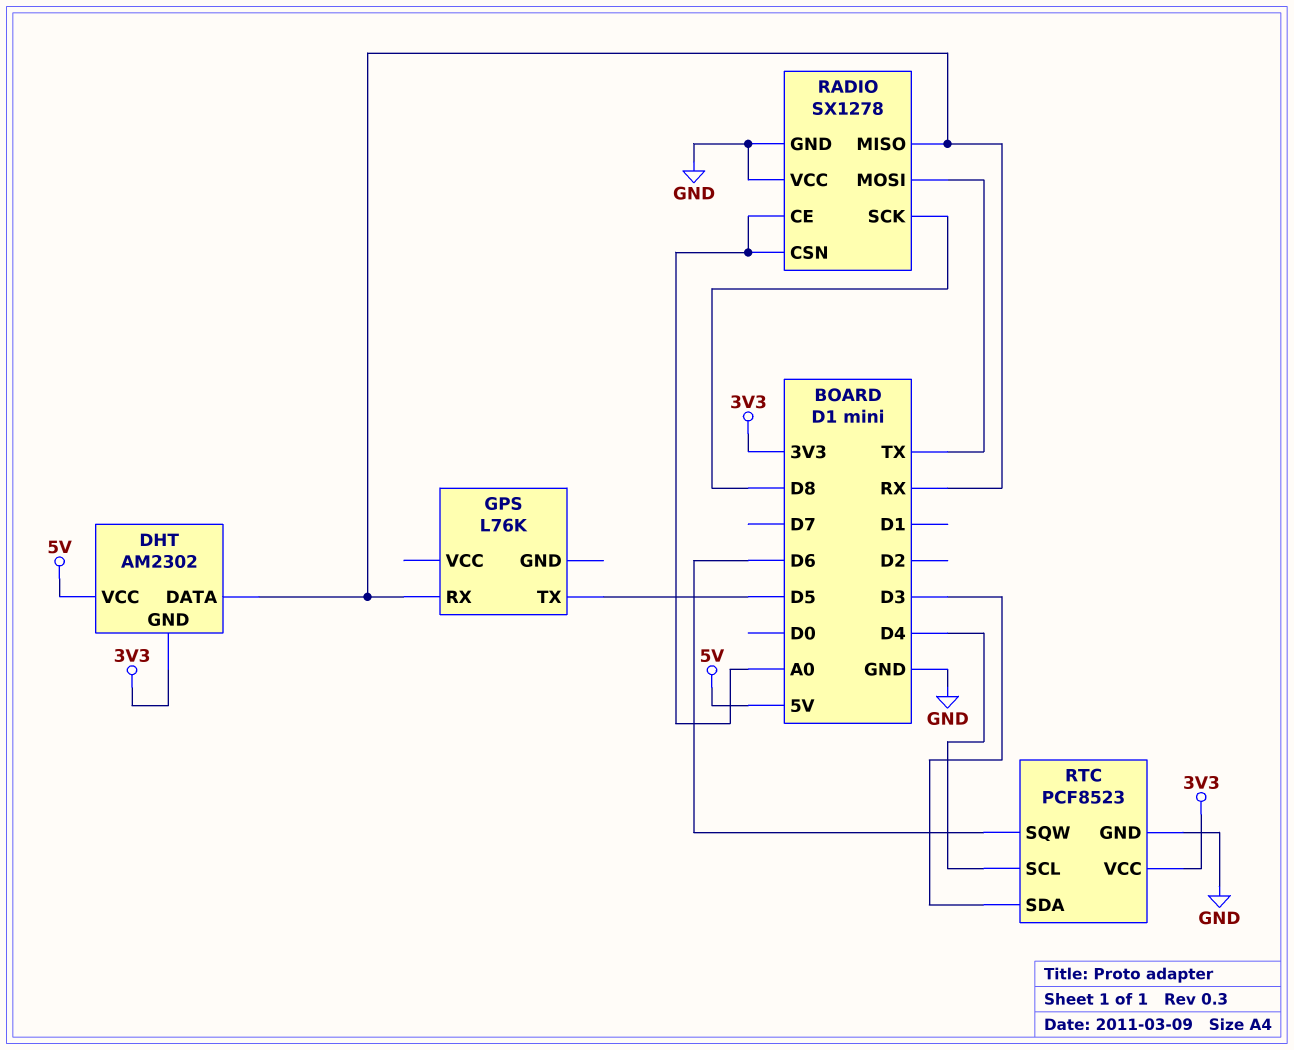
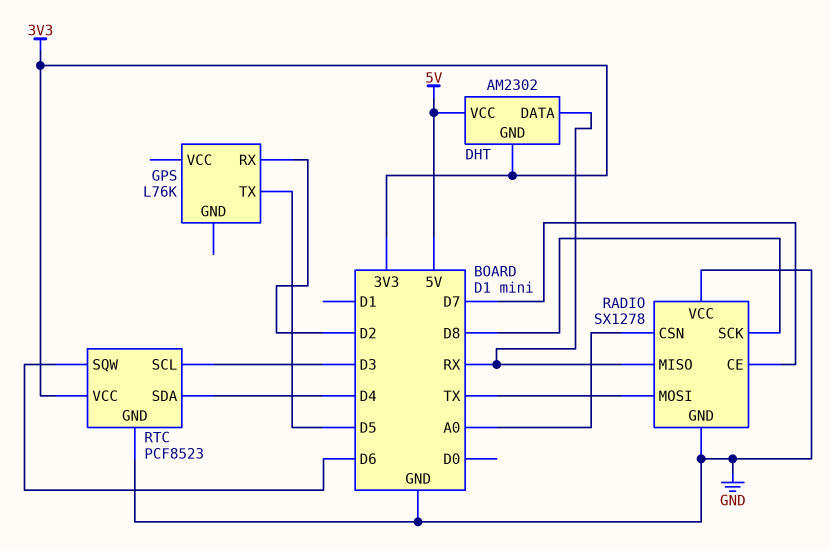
GPS pin RX: RX -> D2
RADIO pin CE: A0 -> D7
RTC pin SCL: D4 -> D3
RTC pin SDA: D3 -> D4

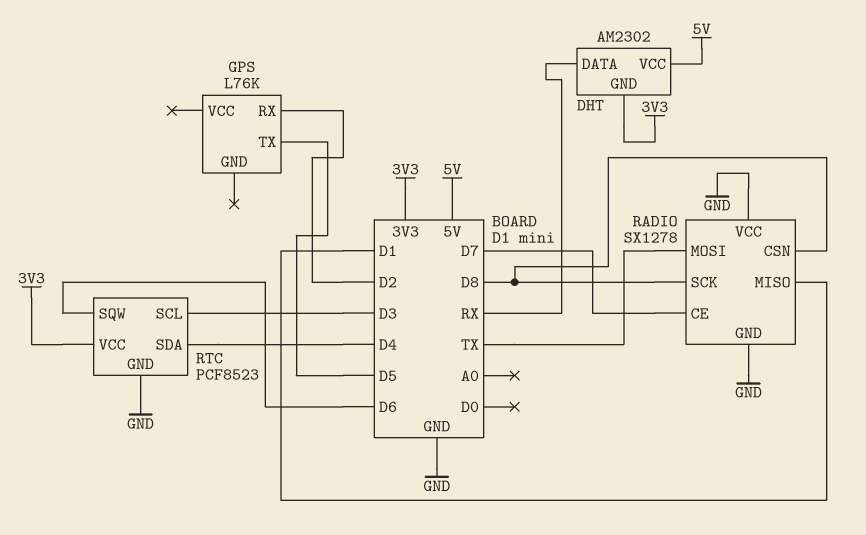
RADIO pin CSN: A0 -> D8
RADIO pin MISO: RX -> D1

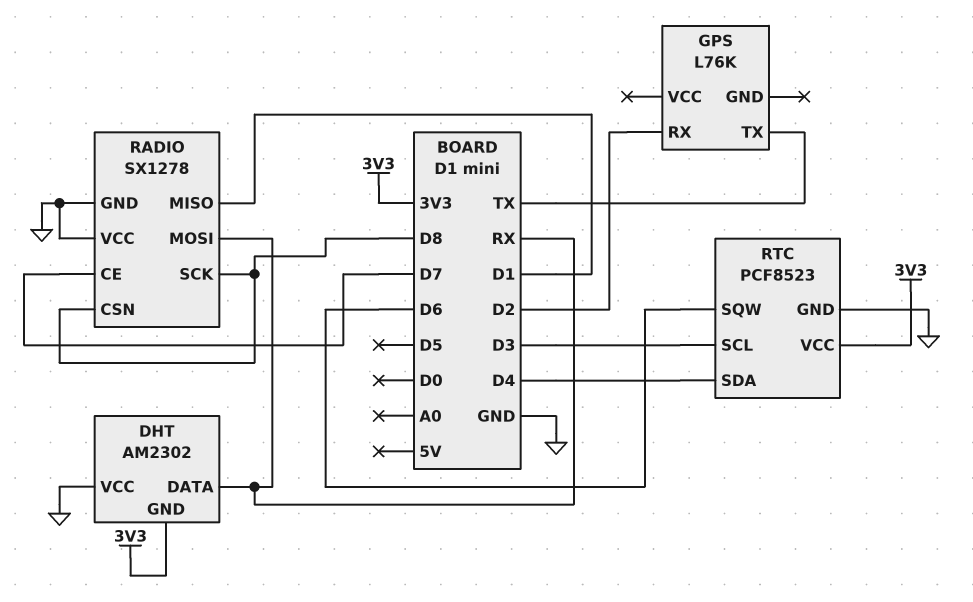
DHT pin VCC: 5V -> GND
GPS pin TX: D5 -> TX
RADIO pin MOSI: TX -> RX

